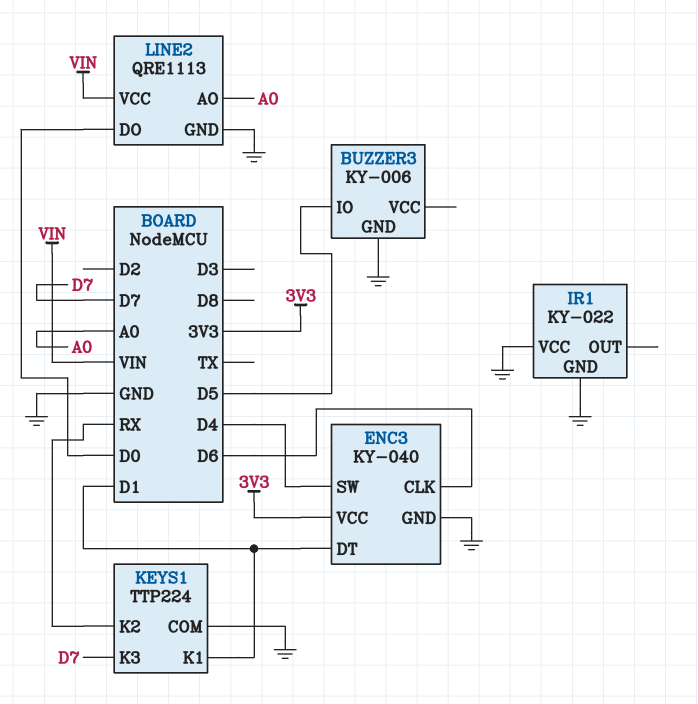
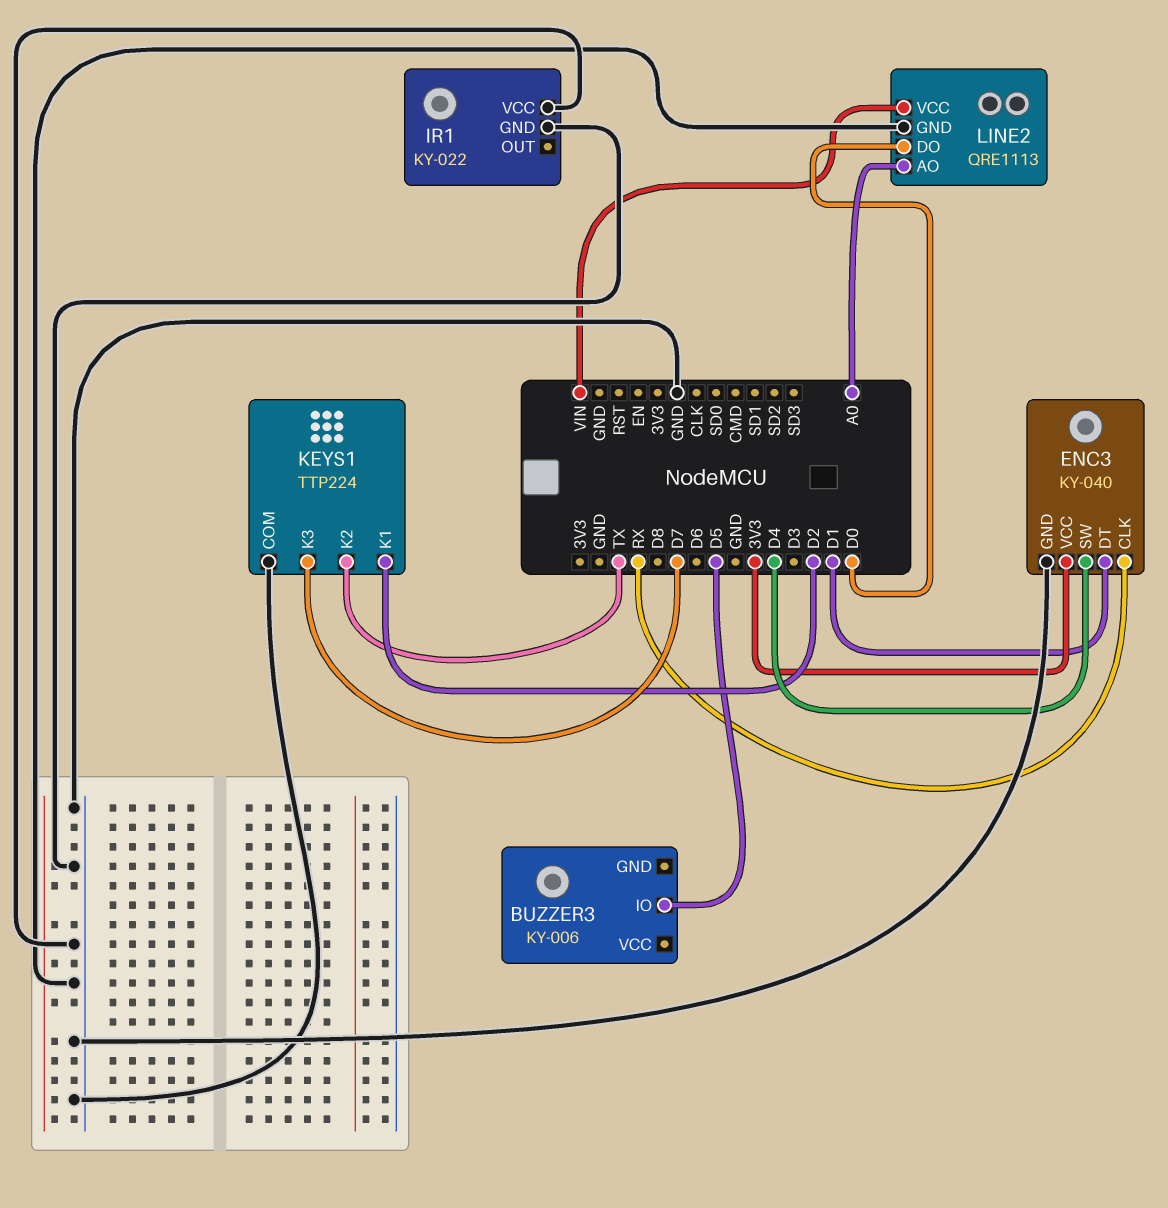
BUZZER3 pin GND: GND -> none
ENC3 pin CLK: D6 -> RX
KEYS1 pin K1: D1 -> D2
KEYS1 pin K2: RX -> TX

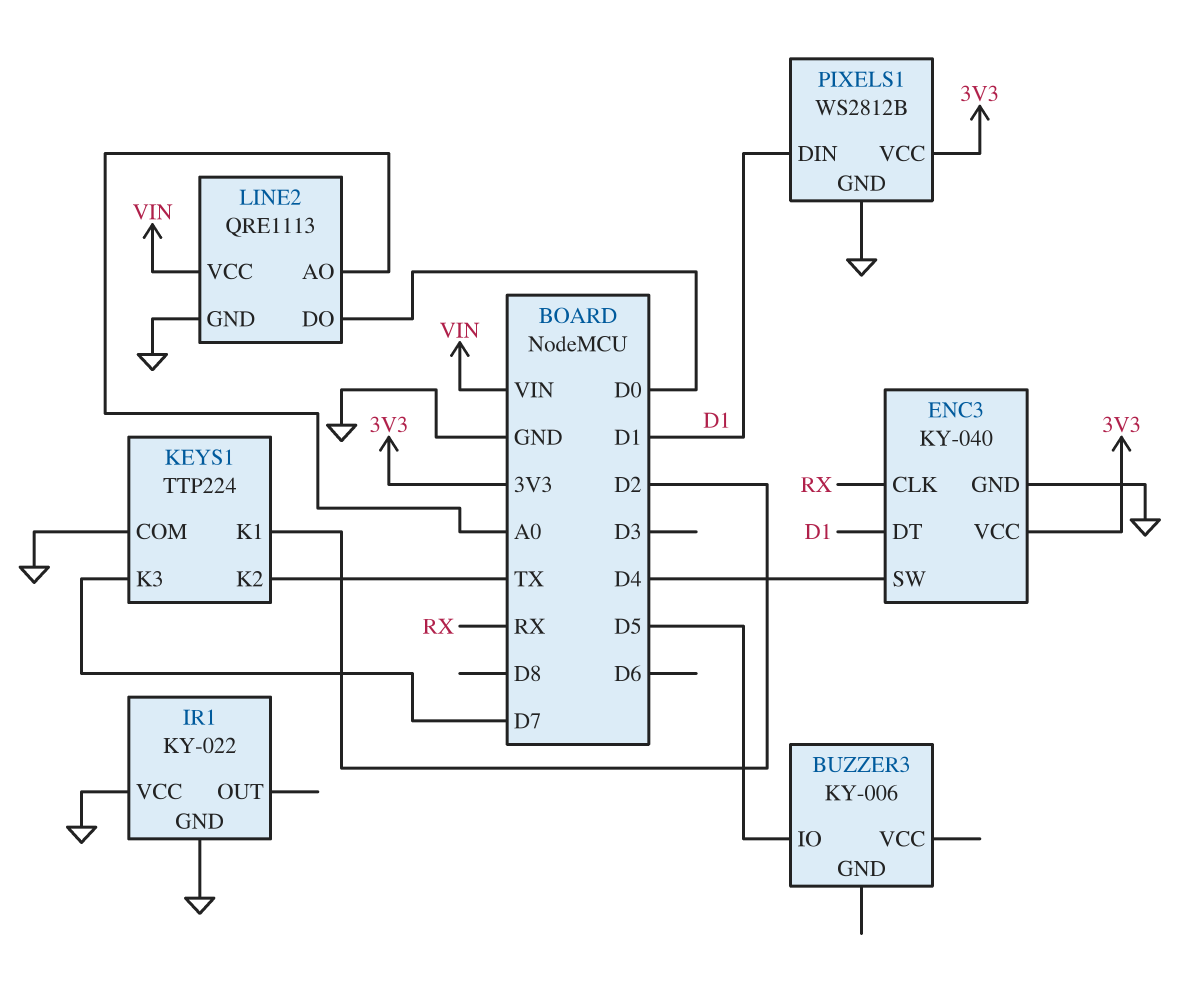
PIXELS1: none -> WS2812B
PIXELS1 pin DIN: none -> D1
PIXELS1 pin GND: none -> GND
PIXELS1 pin VCC: none -> 3V3

